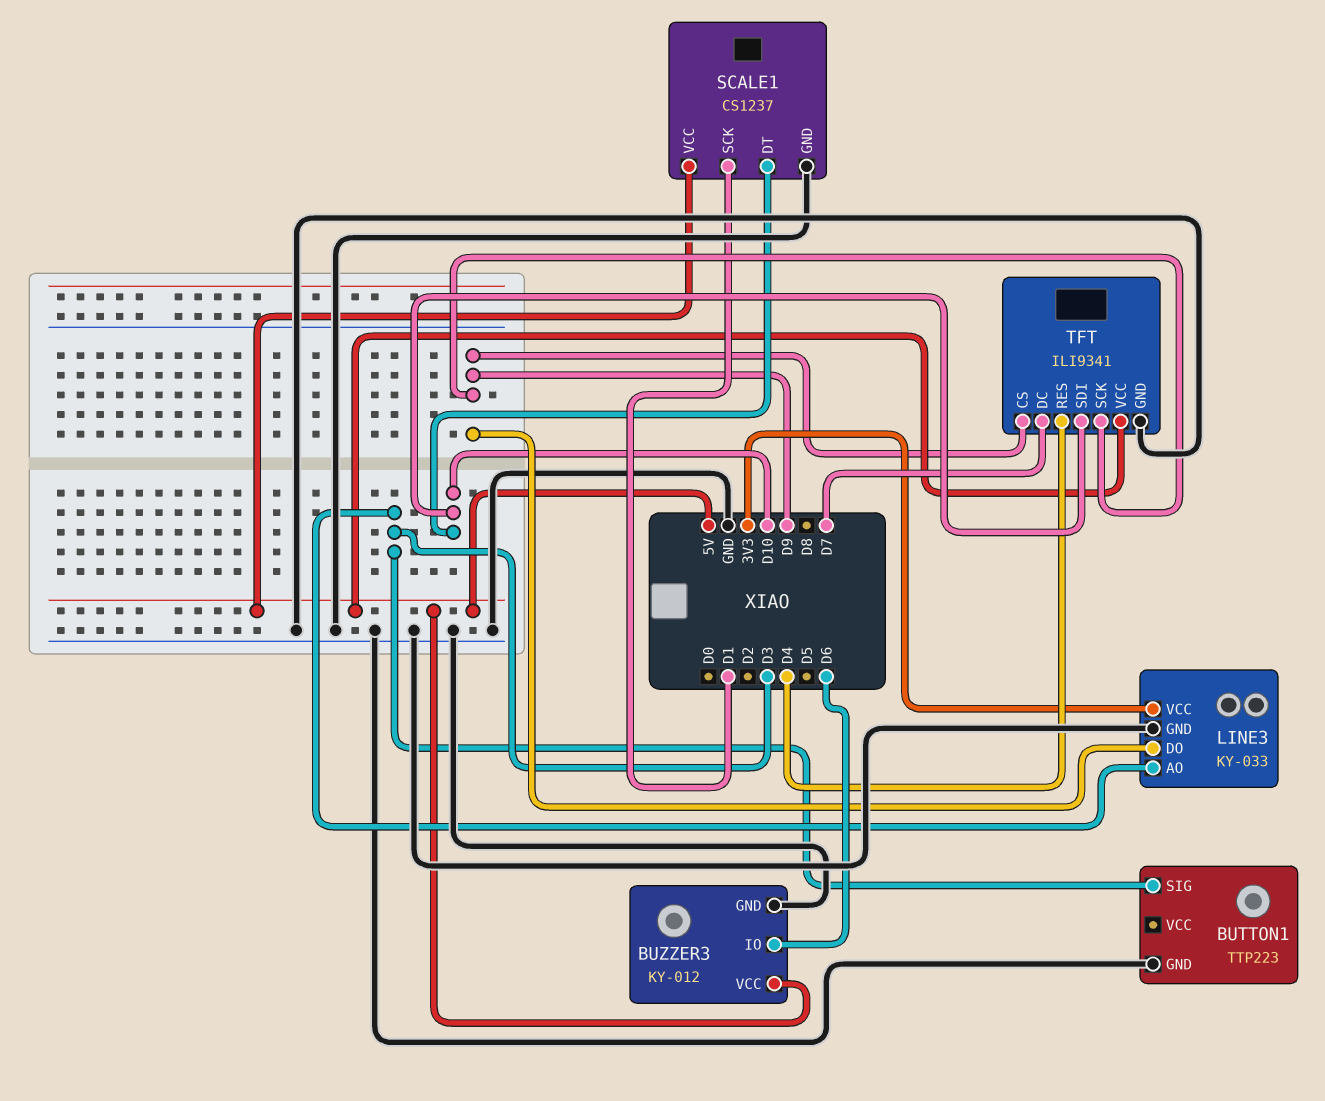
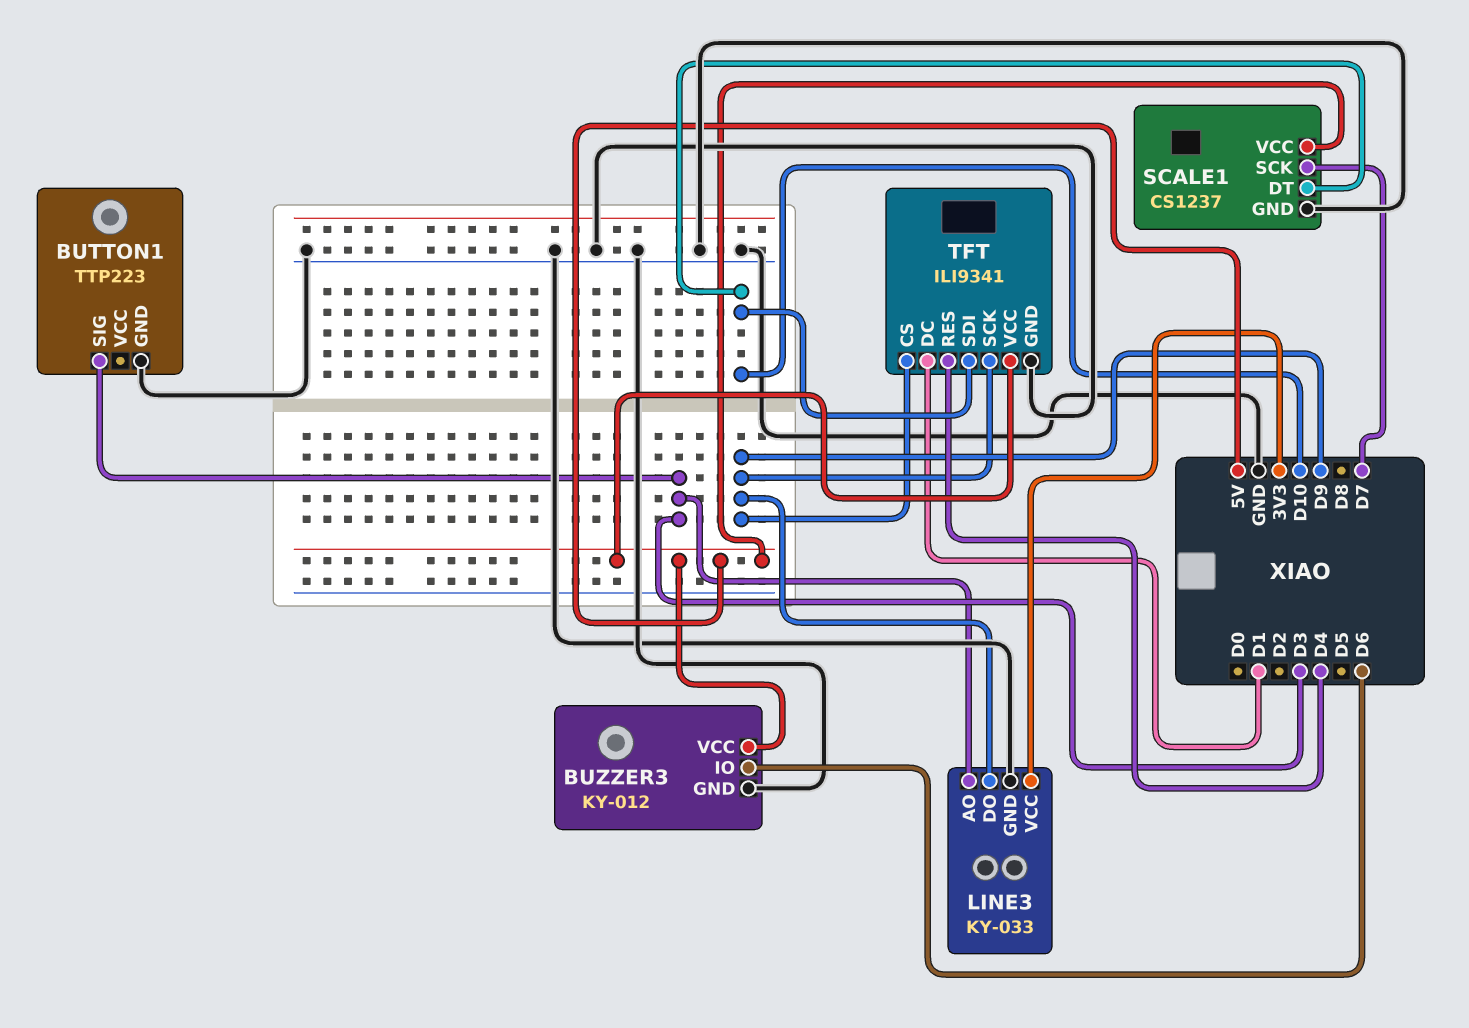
SCALE1 pin SCK: D1 -> D7
TFT pin DC: D7 -> D1

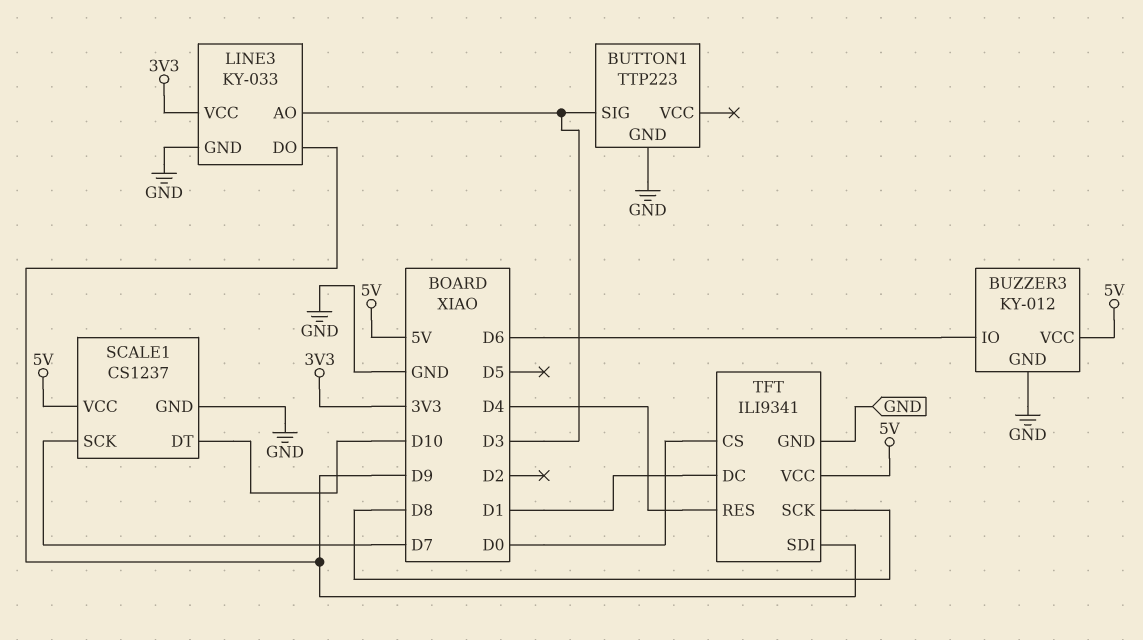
TFT pin CS: D9 -> D0
TFT pin SCK: D9 -> D8
TFT pin SDI: D10 -> D9

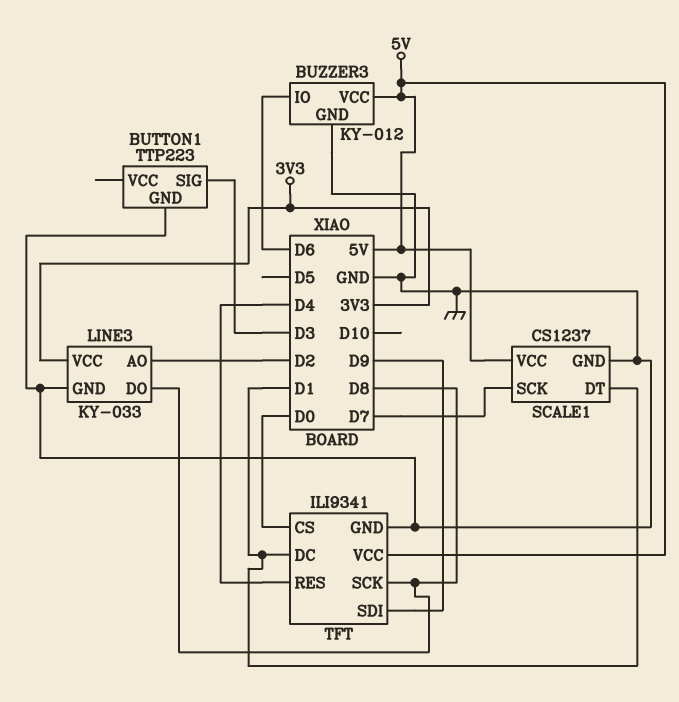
LINE3 pin AO: D3 -> D2
LINE3 pin DO: D9 -> D8
SCALE1 pin DT: D10 -> D1

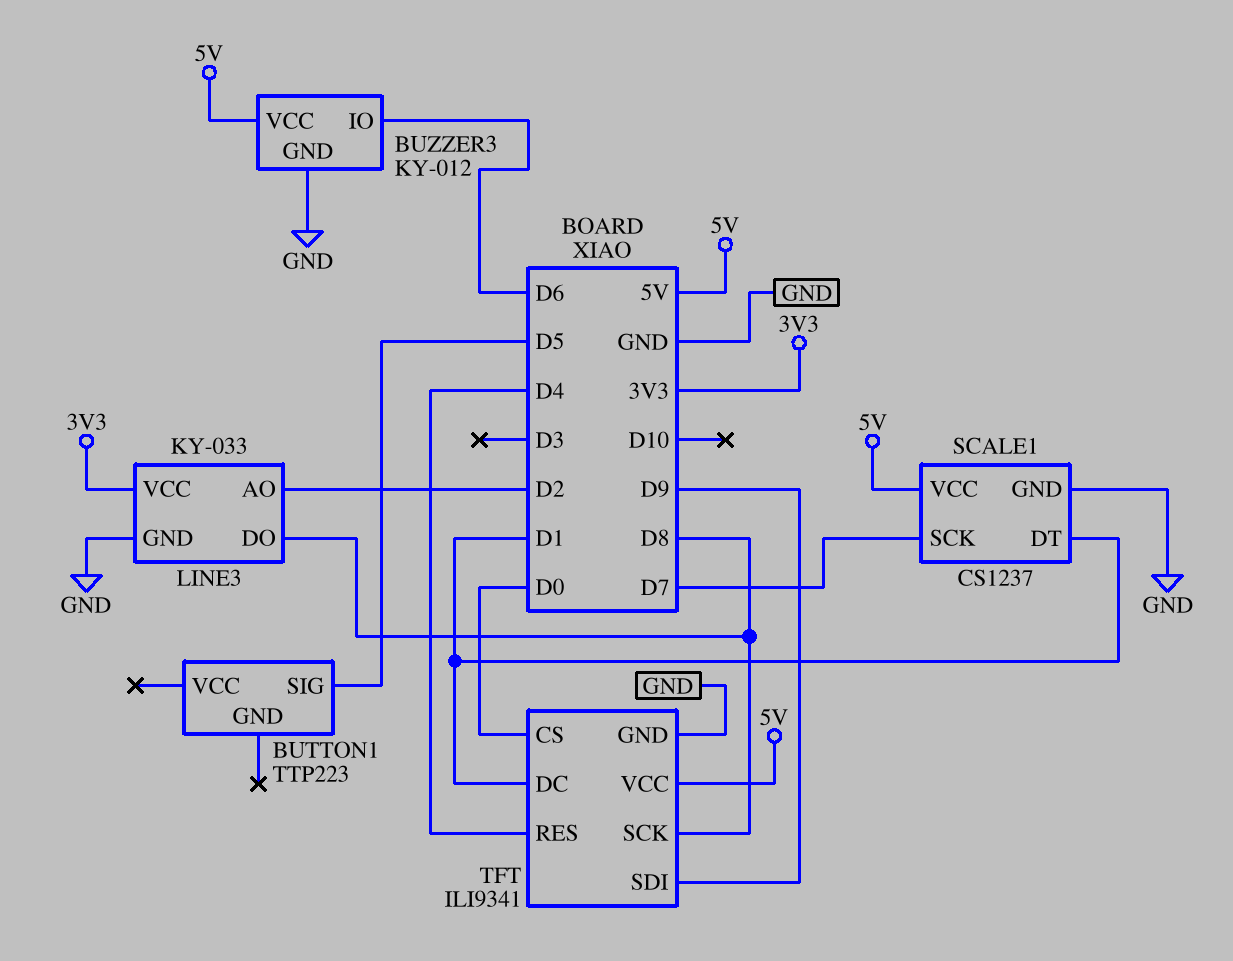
BUTTON1 pin GND: GND -> none
BUTTON1 pin SIG: D3 -> D5

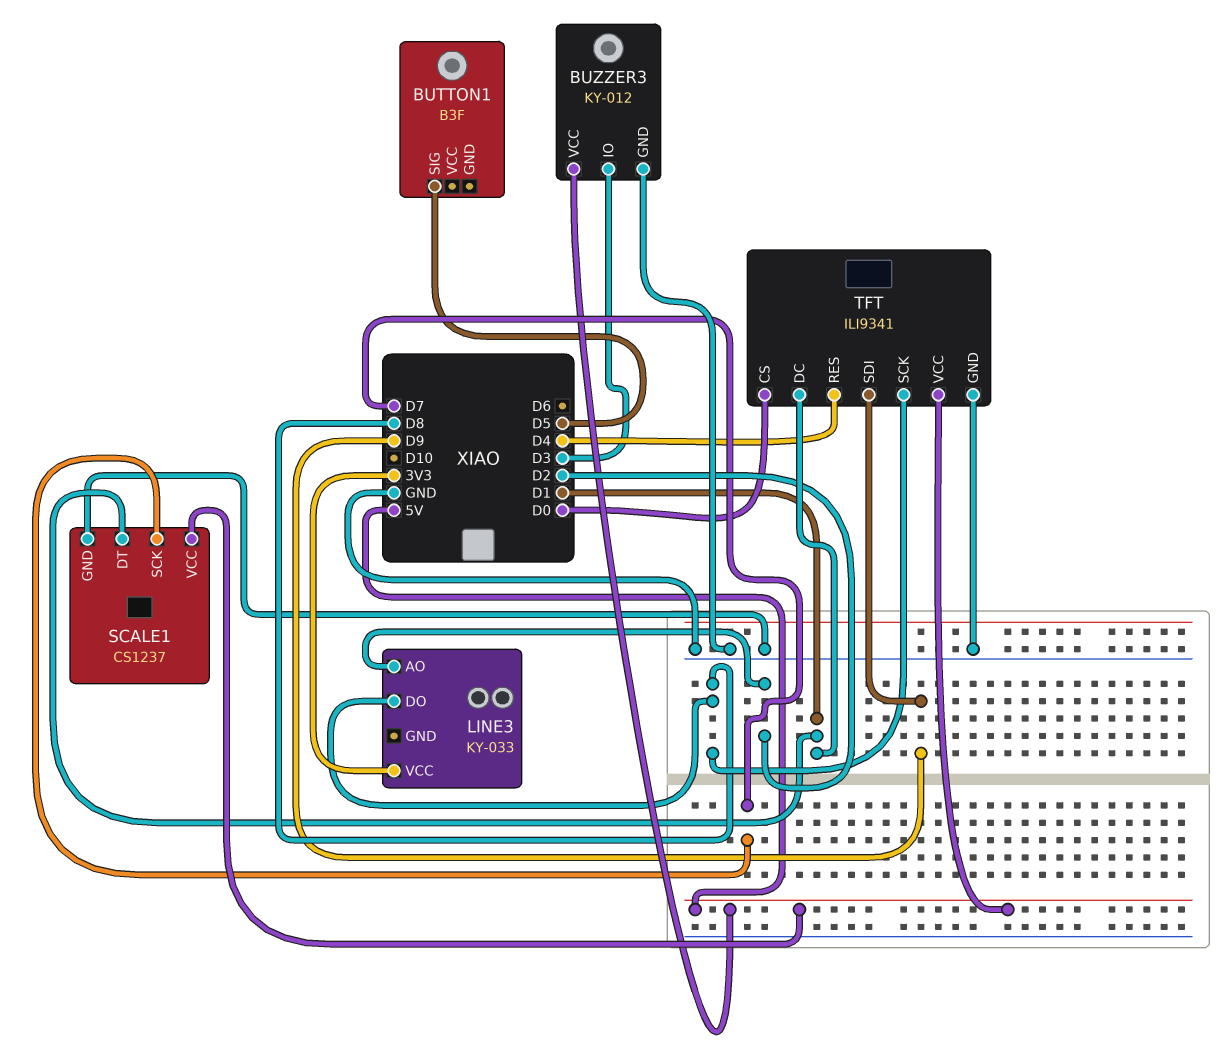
BUTTON1: TTP223 -> B3F
BUZZER3 pin IO: D6 -> D3
LINE3 pin GND: GND -> none

